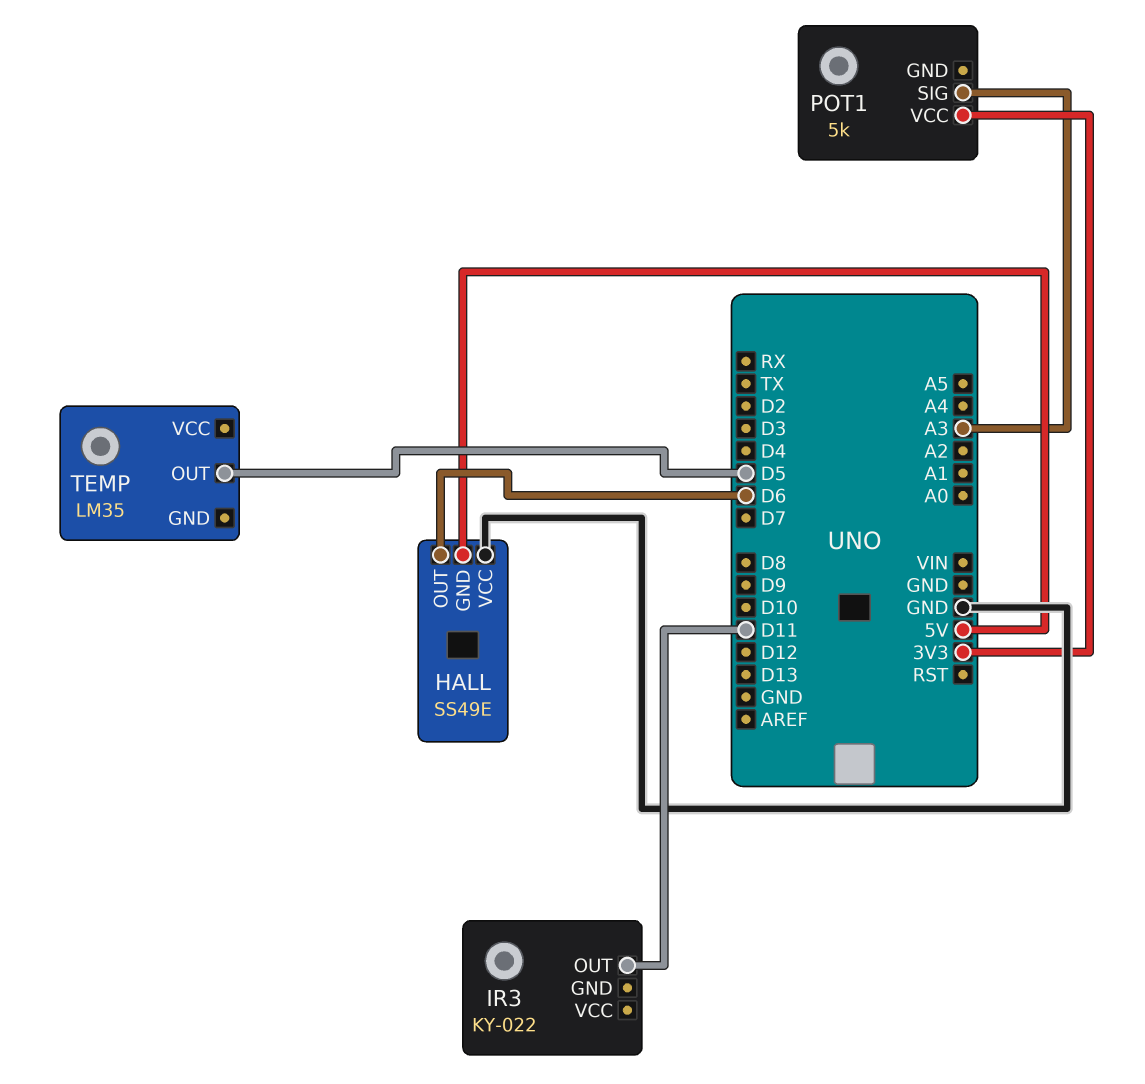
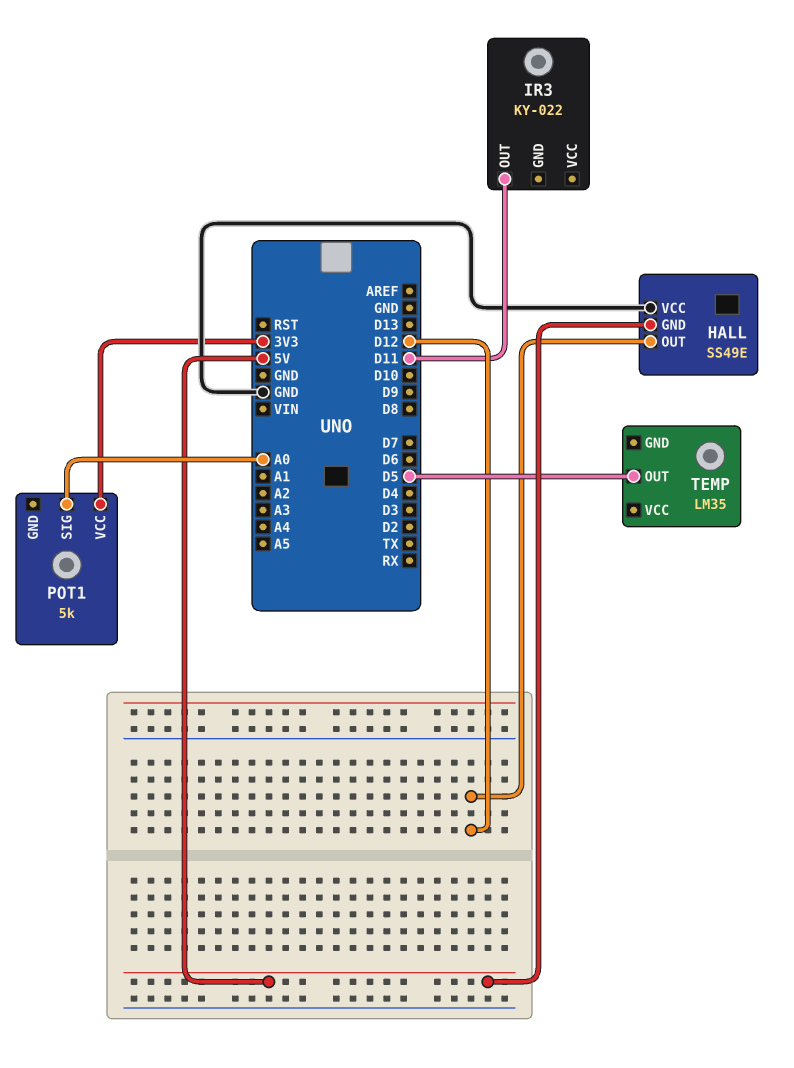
HALL pin OUT: D6 -> D12
POT1 pin SIG: A3 -> A0

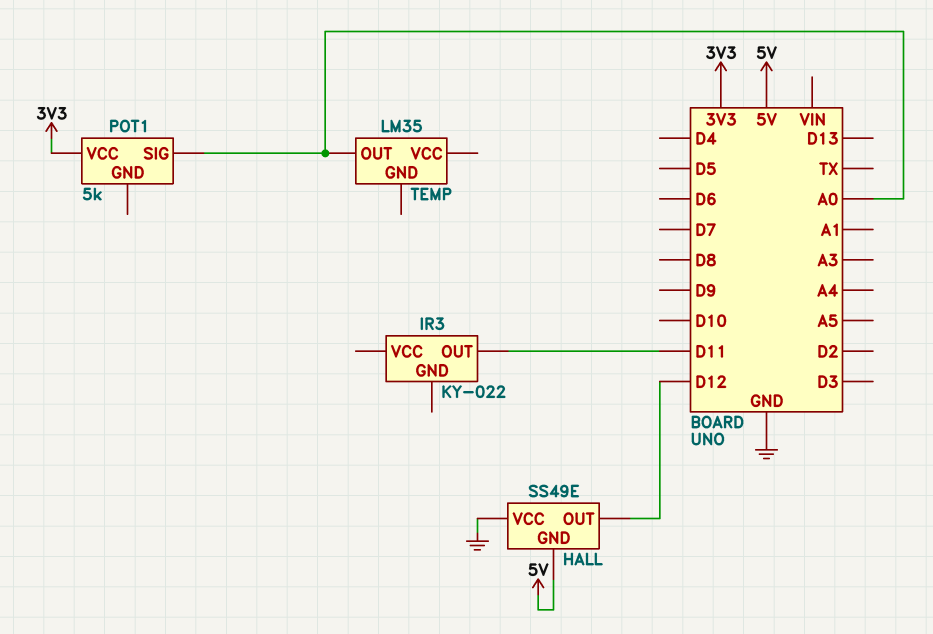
TEMP pin OUT: D5 -> A0

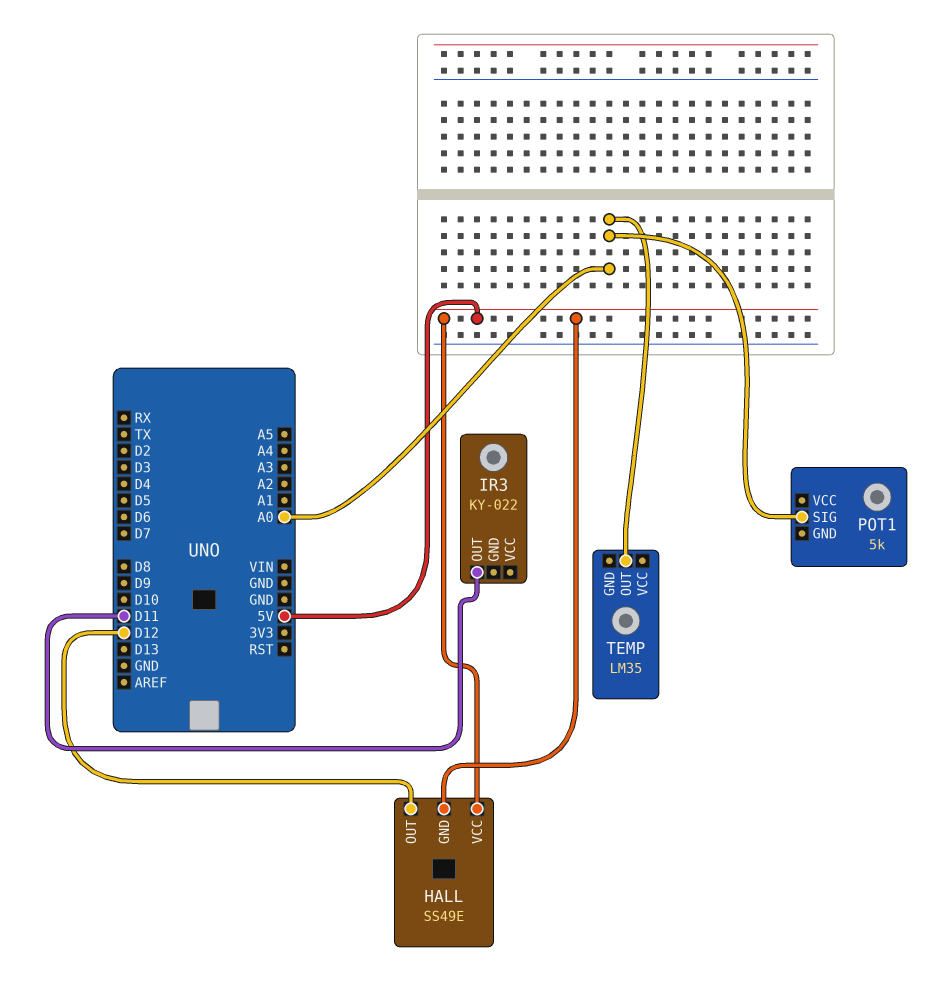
HALL pin VCC: GND -> 5V
POT1 pin VCC: 3V3 -> none

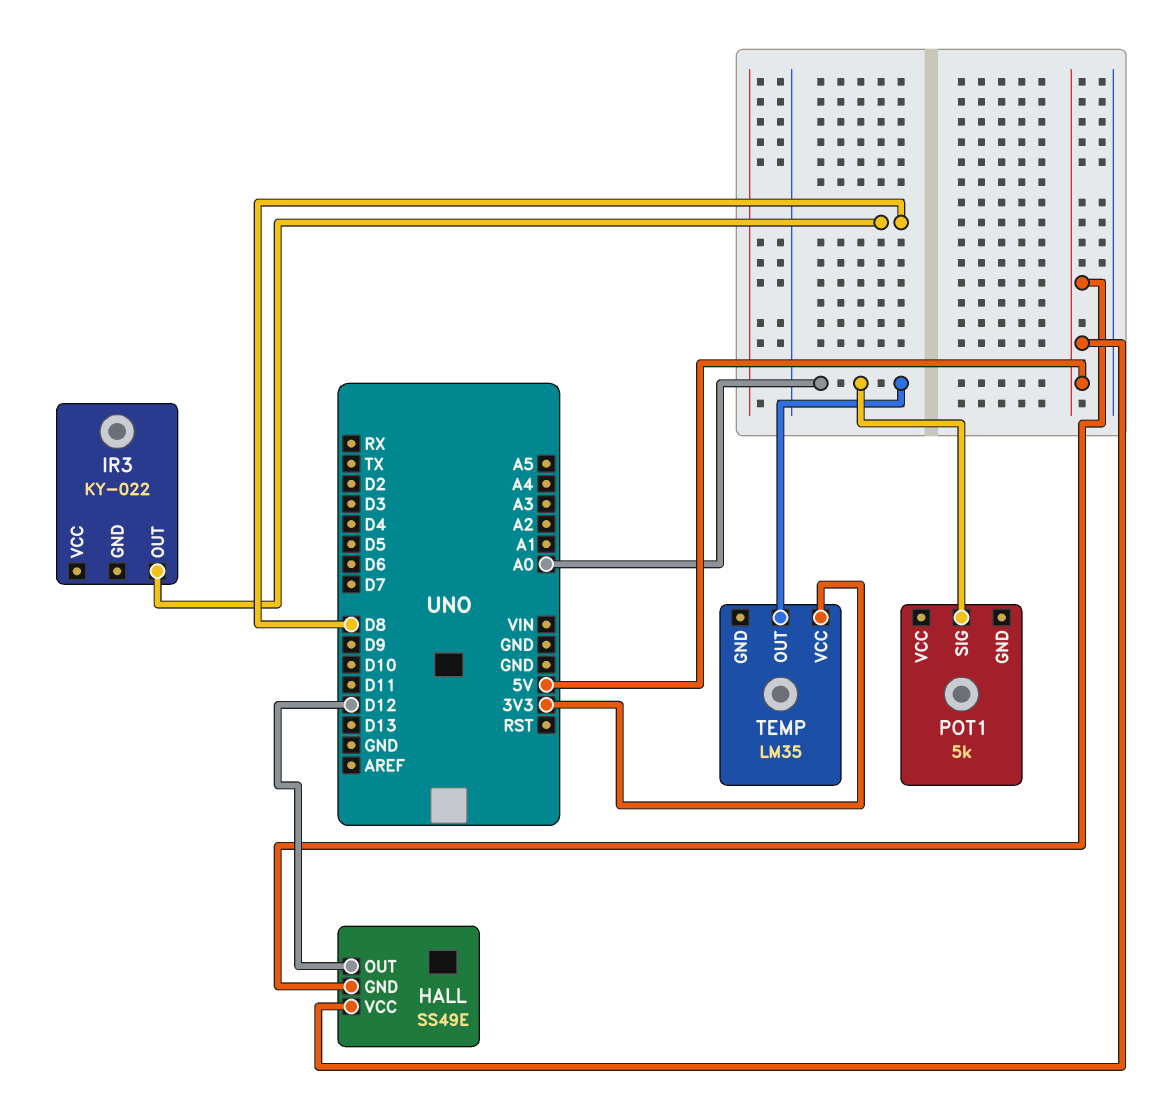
IR3 pin OUT: D11 -> D8
TEMP pin VCC: none -> 3V3

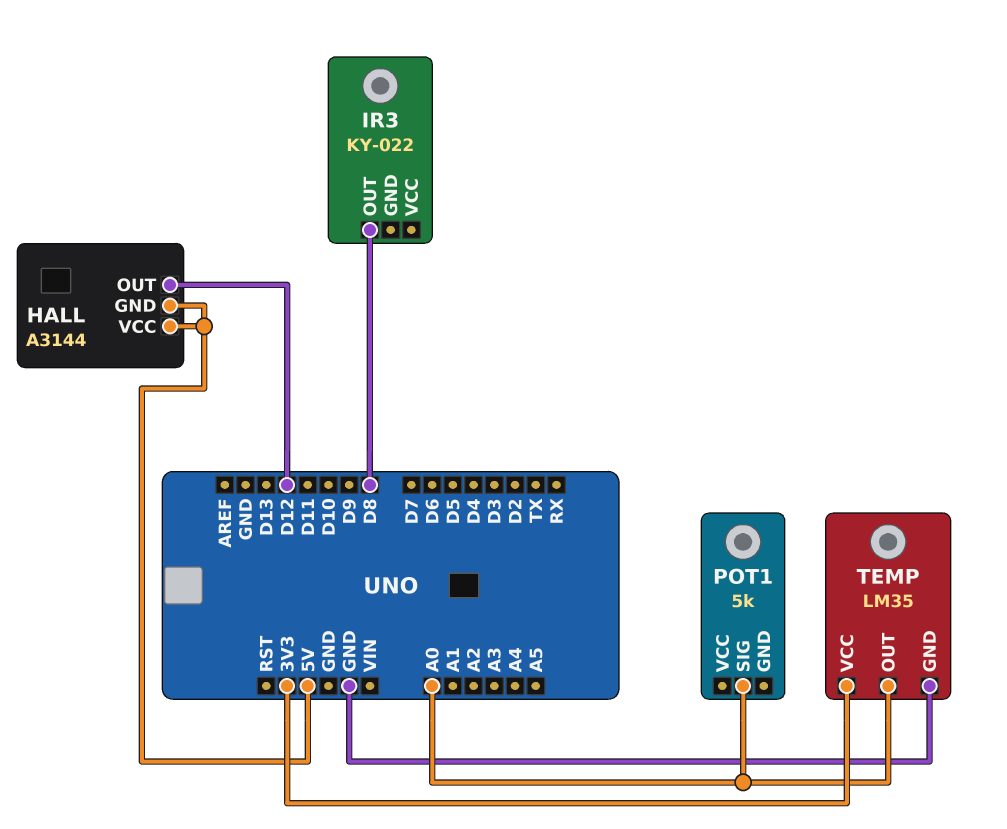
HALL: SS49E -> A3144
TEMP pin GND: none -> GND

